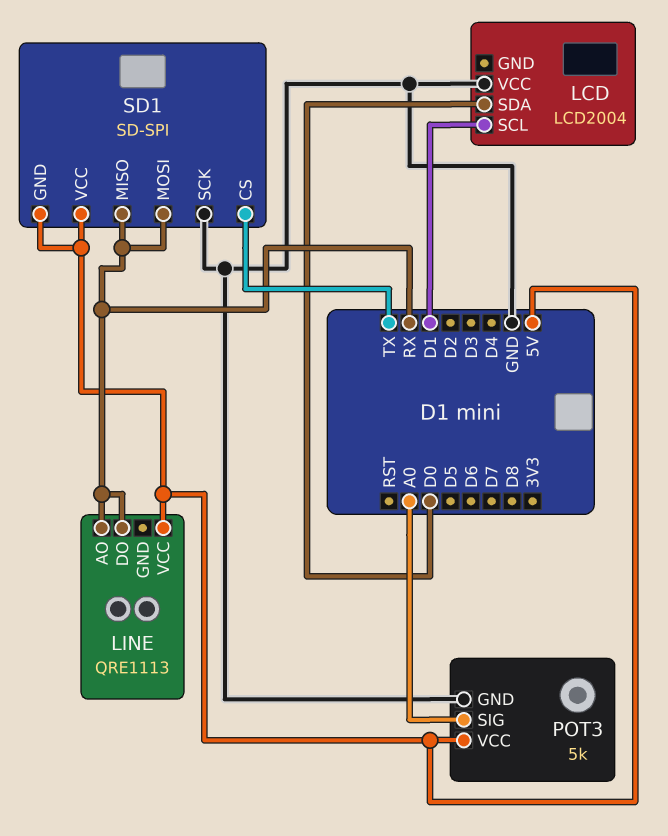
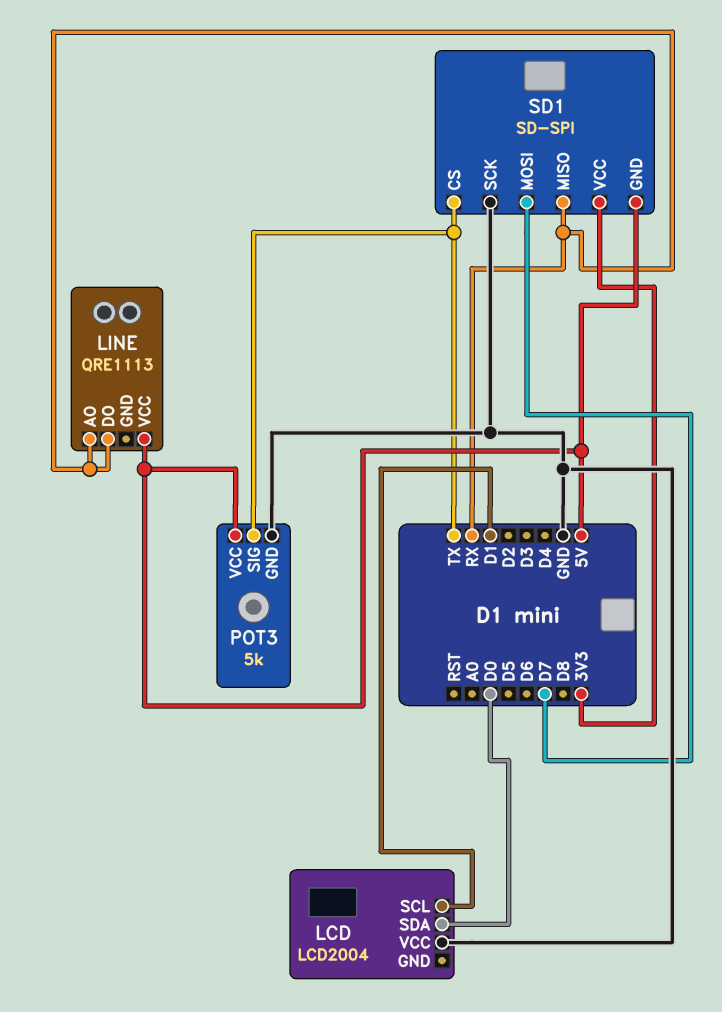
POT3 pin SIG: A0 -> TX
SD1 pin MOSI: RX -> D7
SD1 pin VCC: 5V -> 3V3

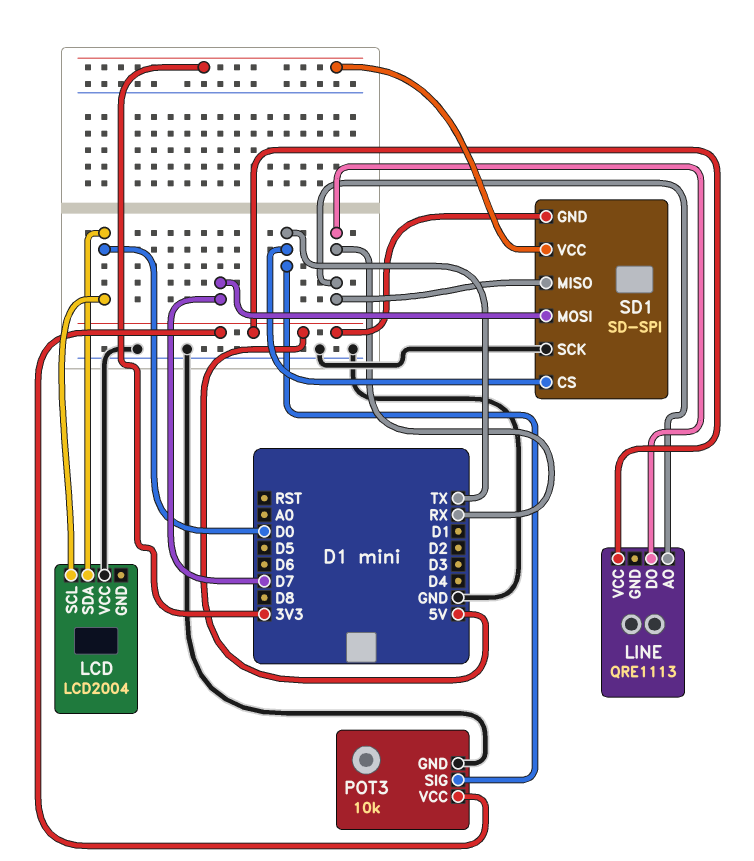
LCD pin SCL: D1 -> D0
POT3: 5k -> 10k

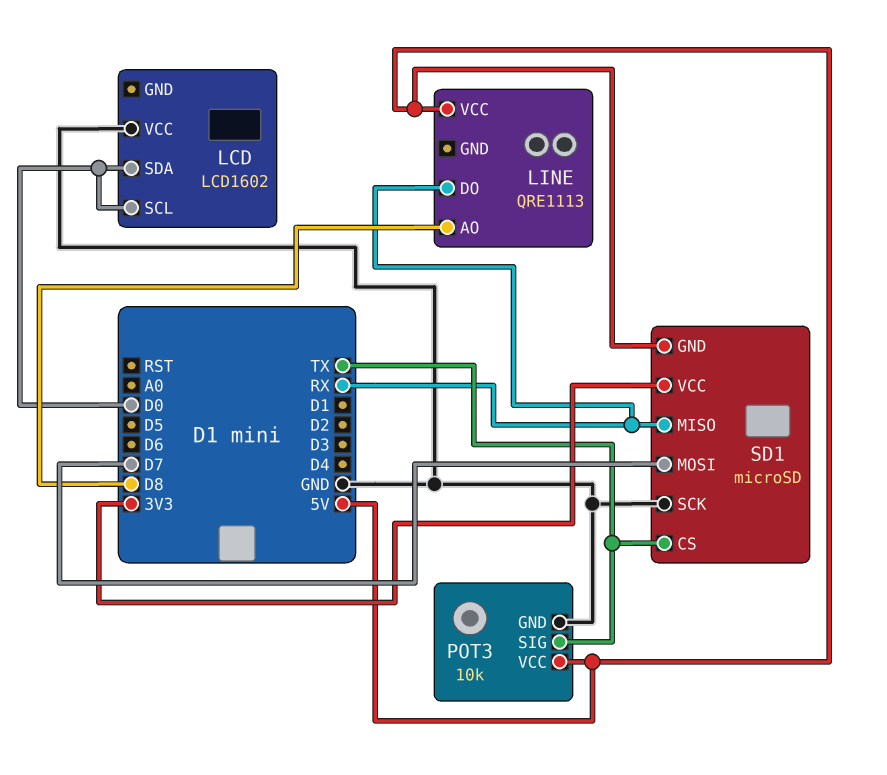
LCD: LCD2004 -> LCD1602
LINE pin AO: RX -> D8
SD1: SD-SPI -> microSD

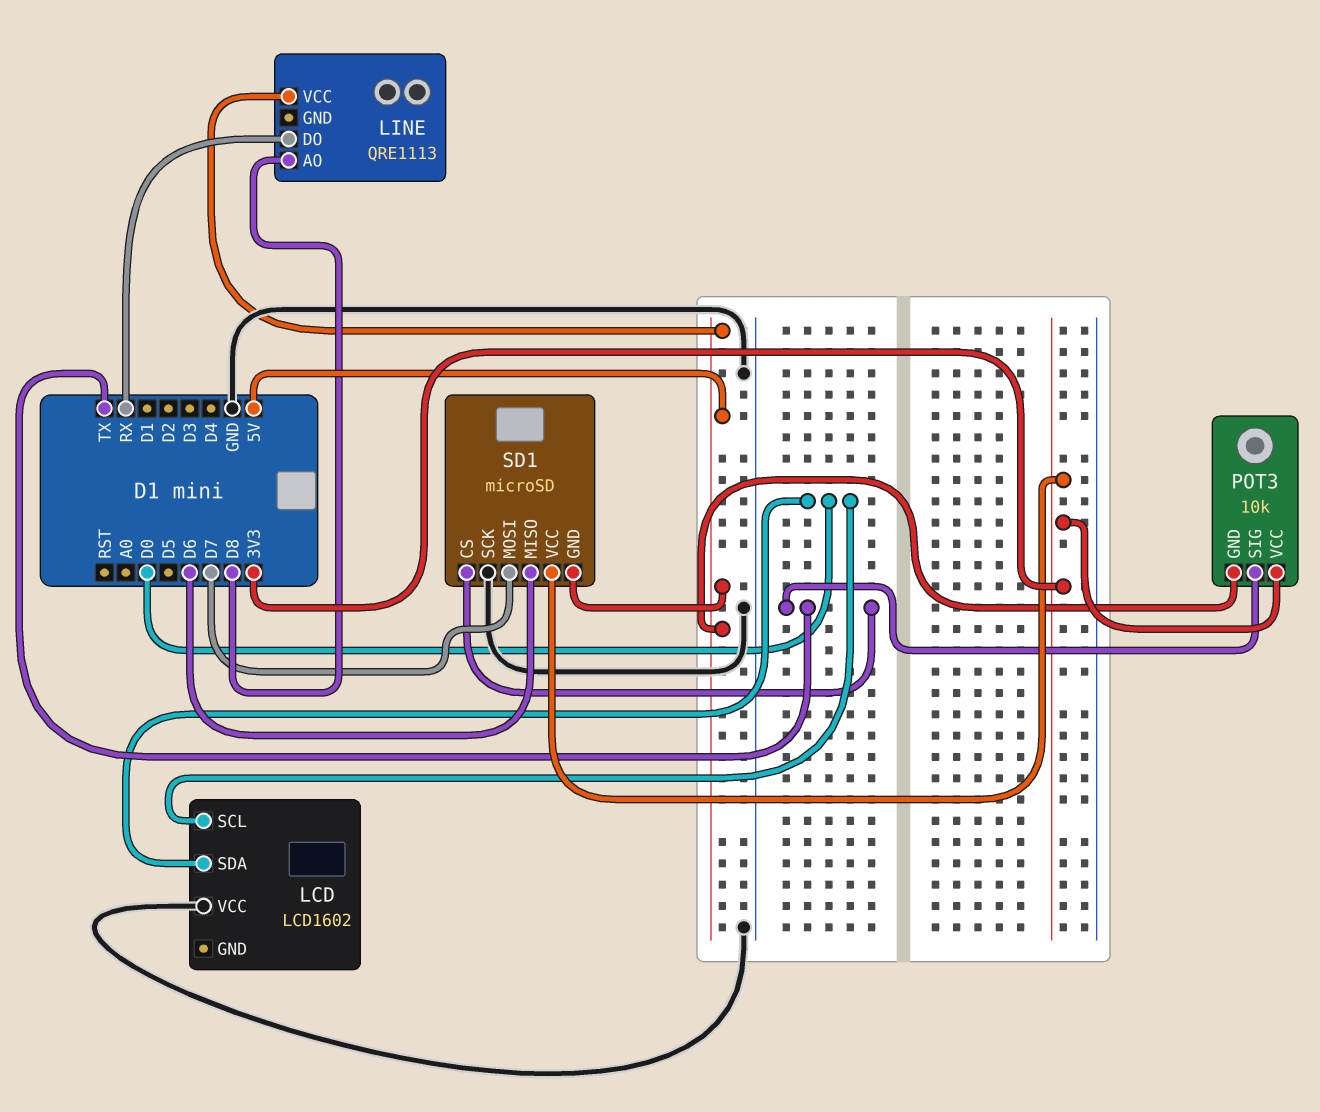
POT3 pin GND: GND -> 5V
POT3 pin VCC: 5V -> 3V3
SD1 pin MISO: RX -> D6

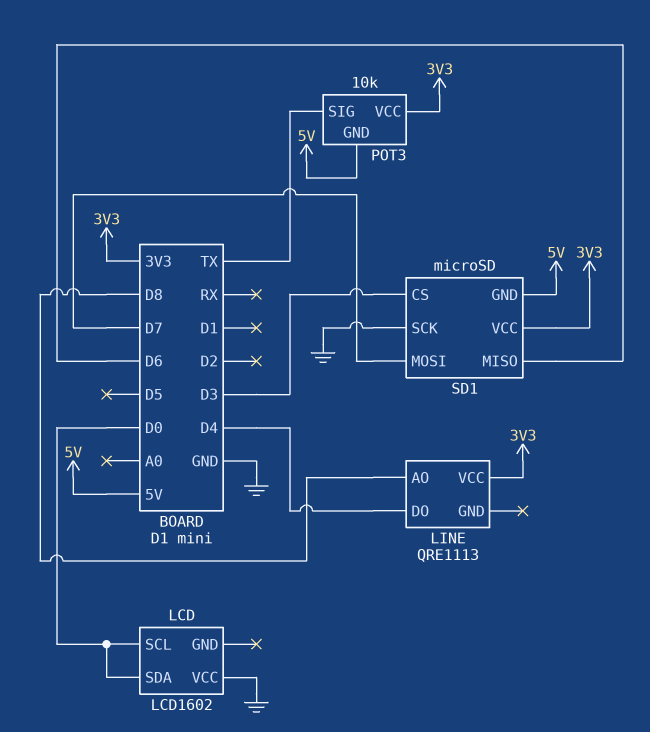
LINE pin DO: RX -> D4
LINE pin VCC: 5V -> 3V3
SD1 pin CS: TX -> D3

